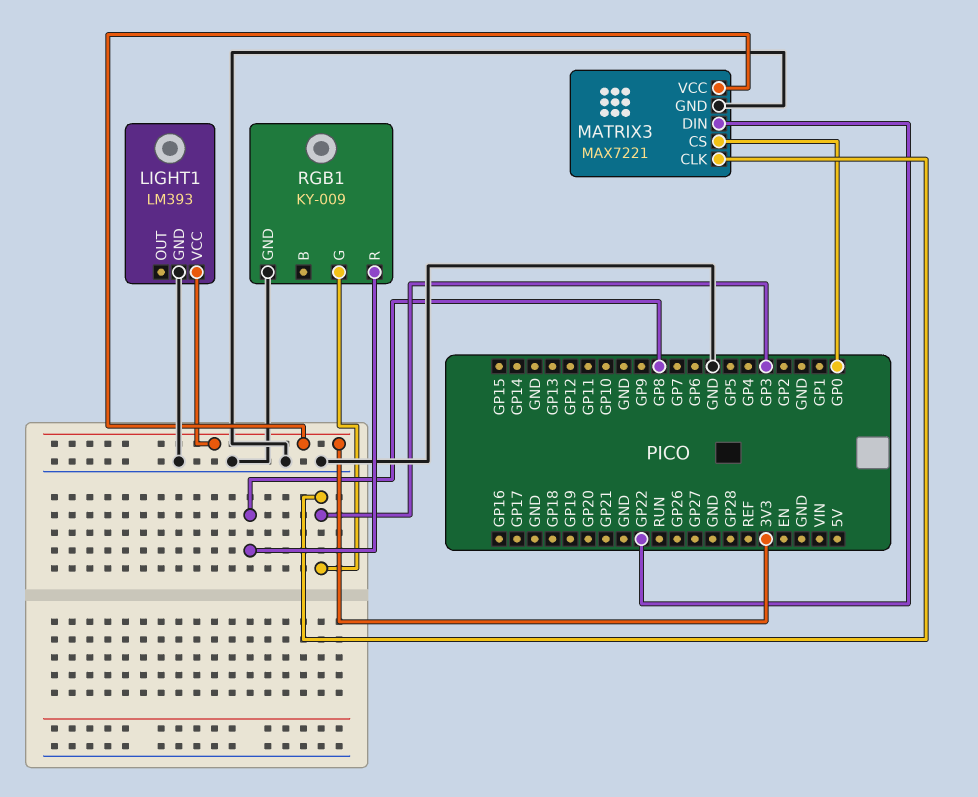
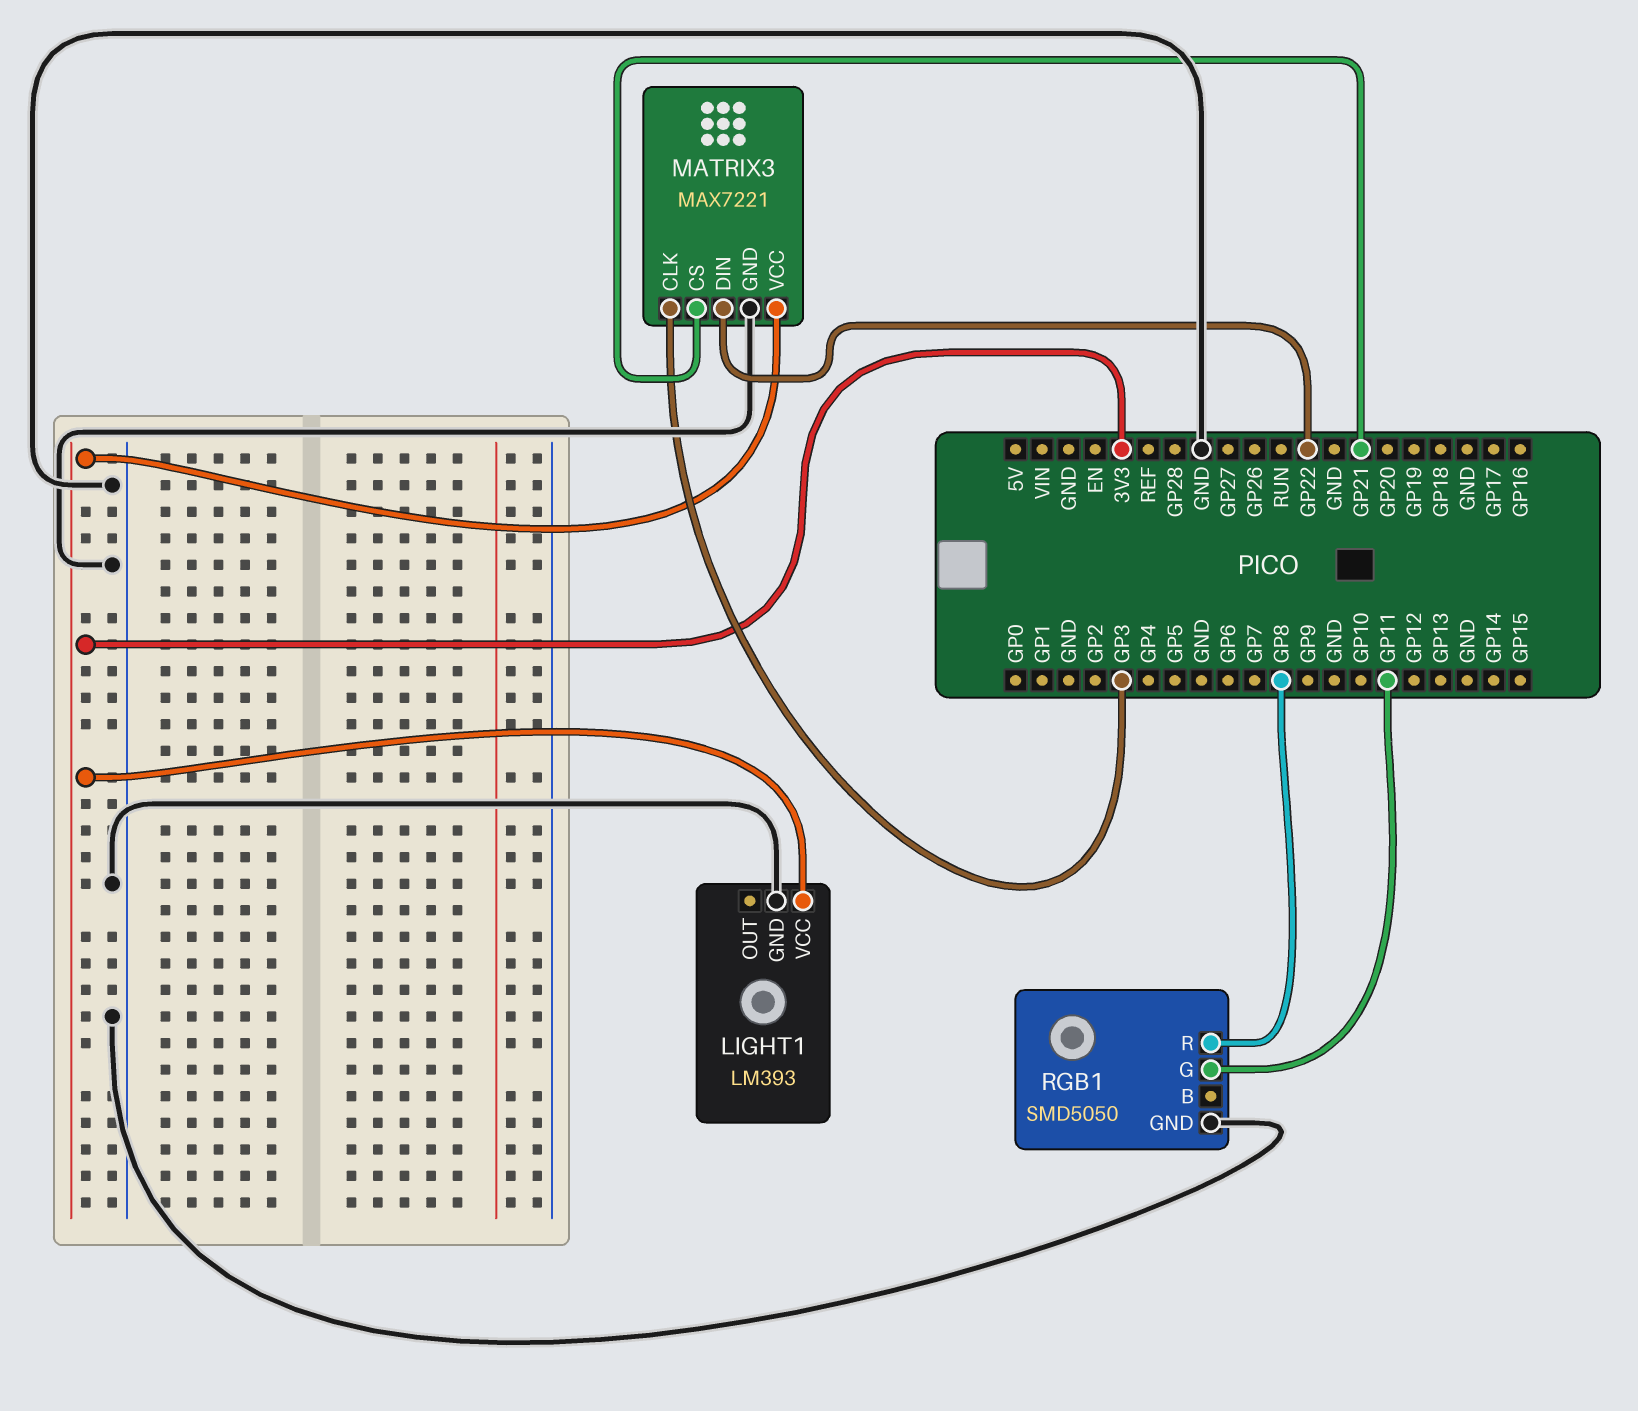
MATRIX3 pin CS: GP0 -> GP21
RGB1: KY-009 -> SMD5050
RGB1 pin G: GP3 -> GP11

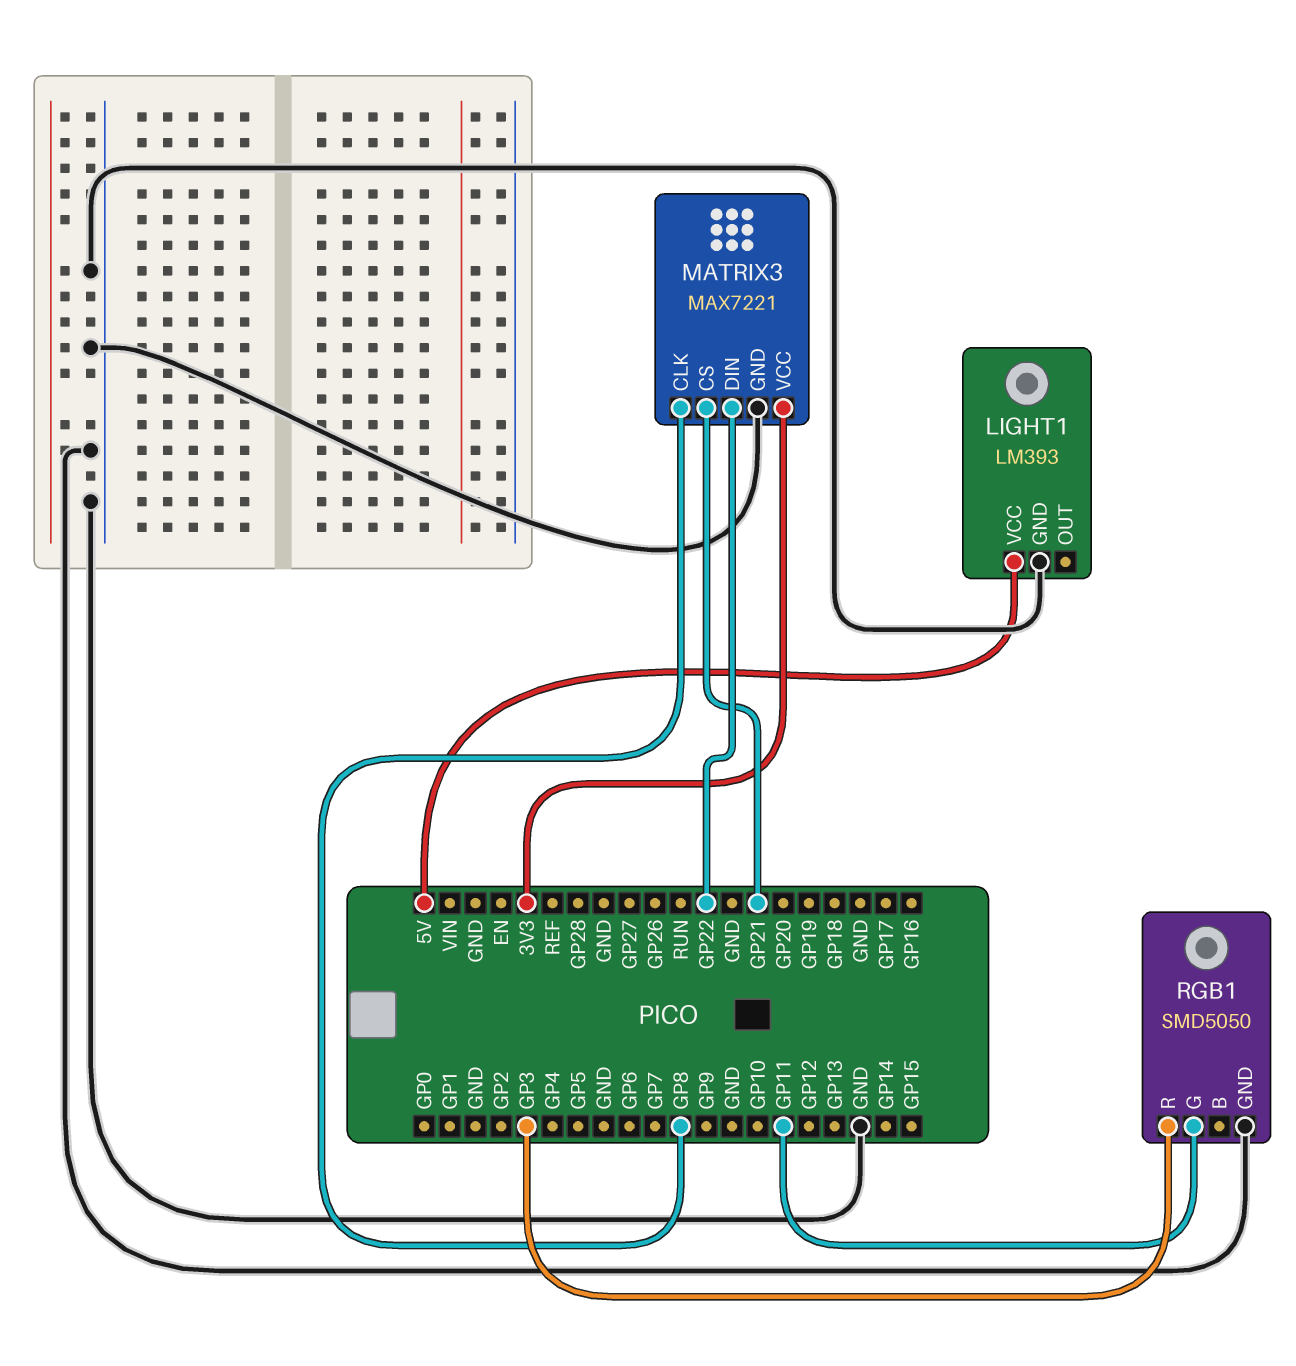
LIGHT1 pin VCC: 3V3 -> 5V
MATRIX3 pin CLK: GP3 -> GP8
RGB1 pin R: GP8 -> GP3

